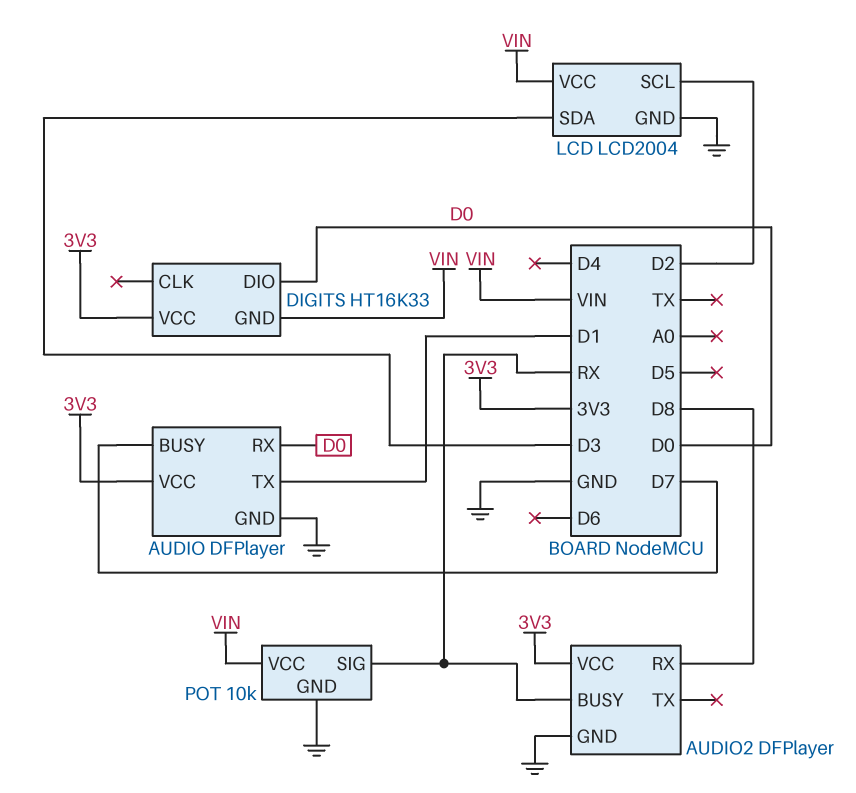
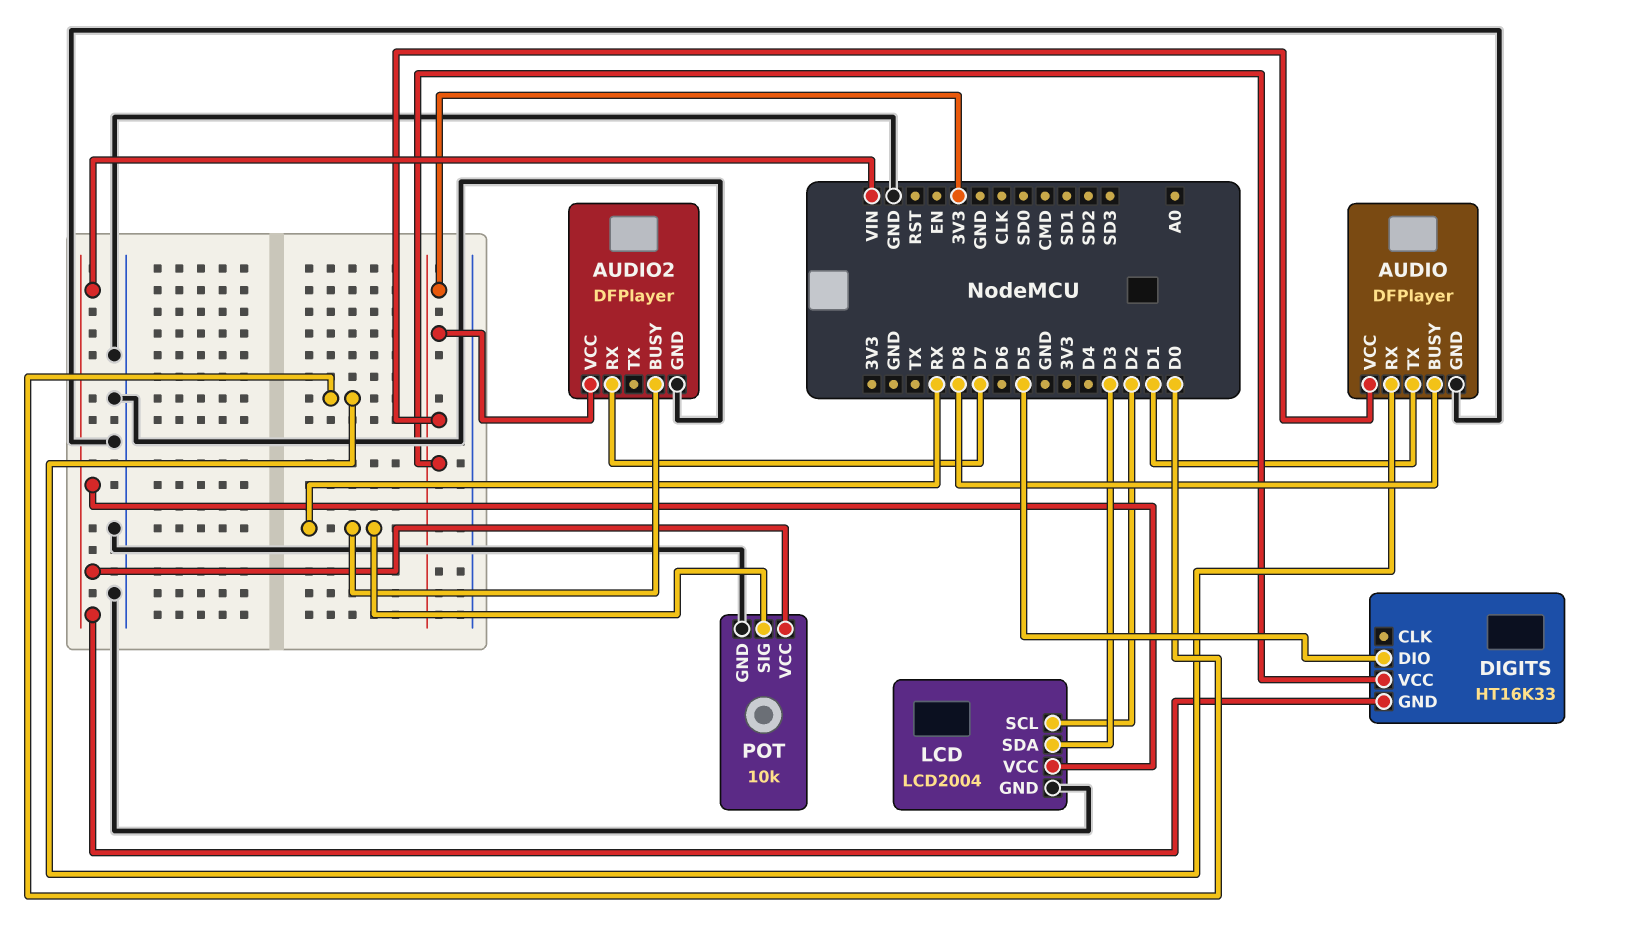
AUDIO pin BUSY: D7 -> D8
AUDIO2 pin RX: D8 -> D7
DIGITS pin DIO: D0 -> D5

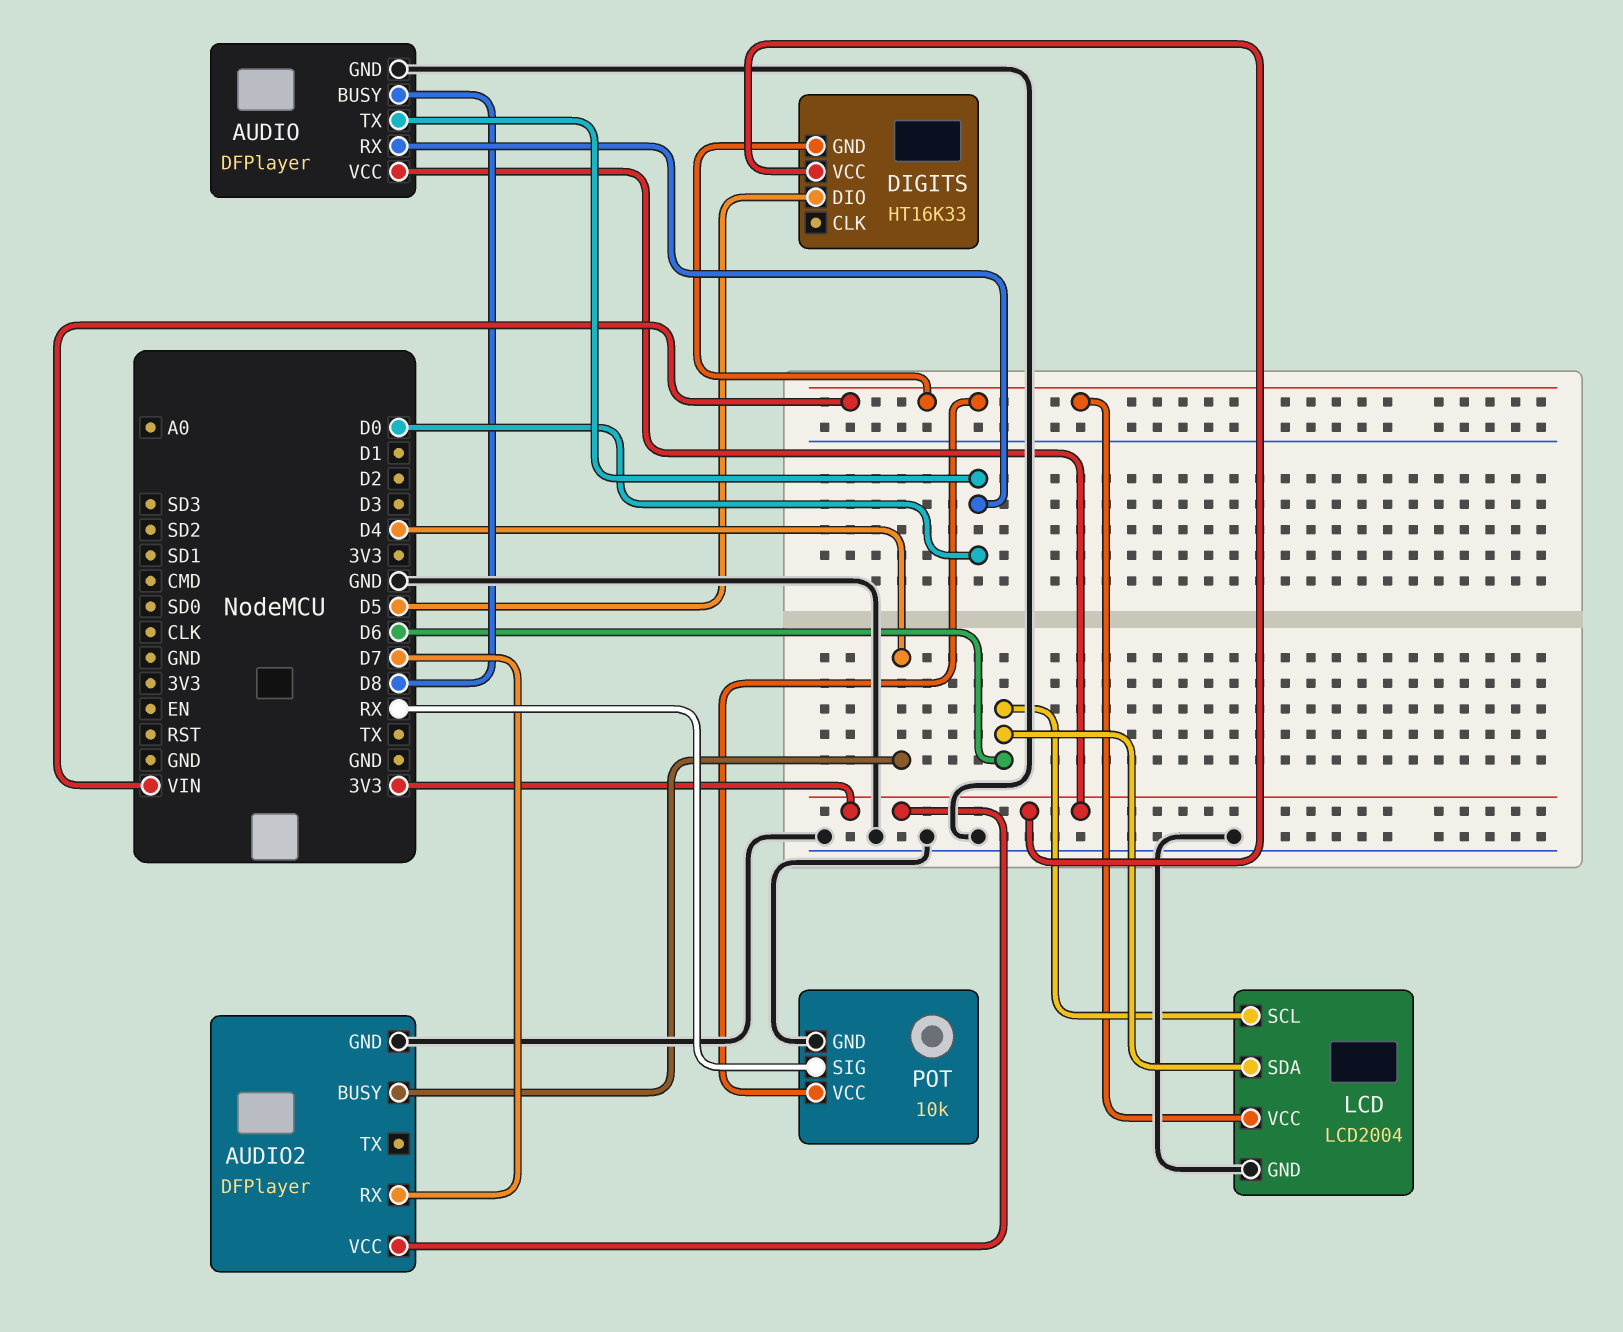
AUDIO pin TX: D1 -> D0
AUDIO2 pin BUSY: RX -> D4
LCD pin SCL: D2 -> D6
LCD pin SDA: D3 -> D6

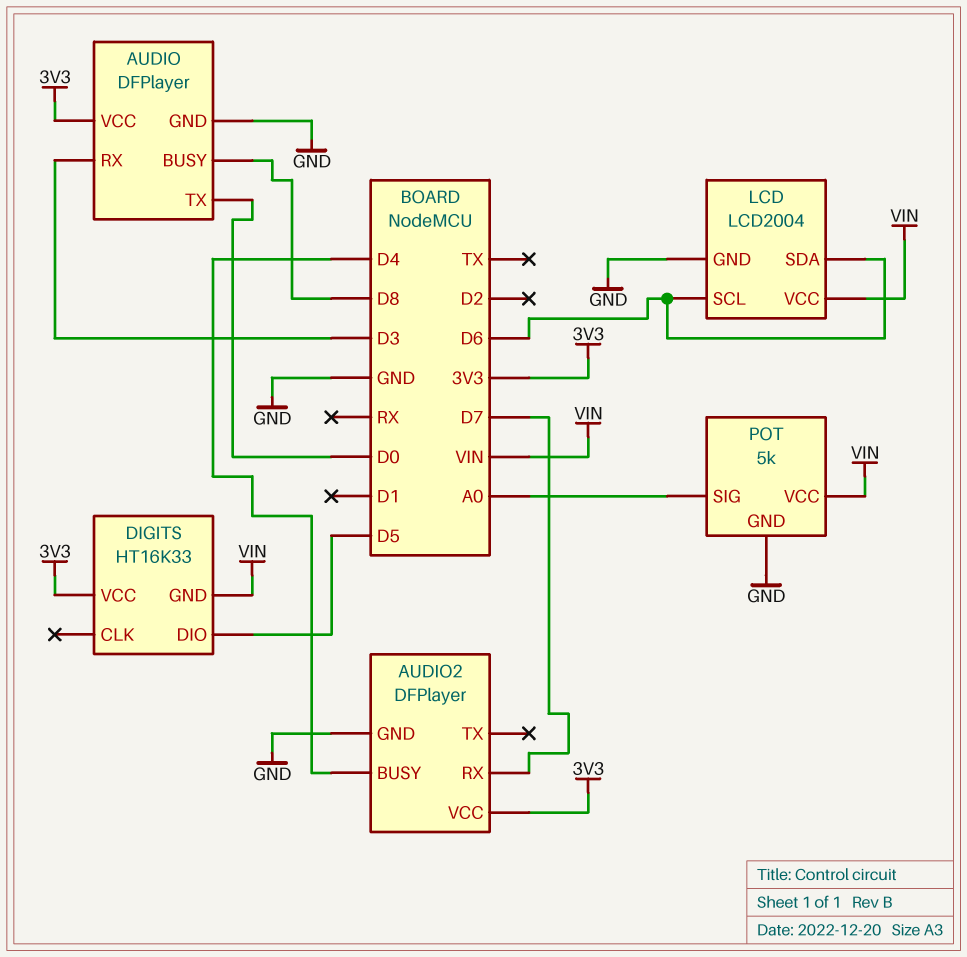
AUDIO pin RX: D0 -> D3
POT: 10k -> 5k
POT pin SIG: RX -> A0

